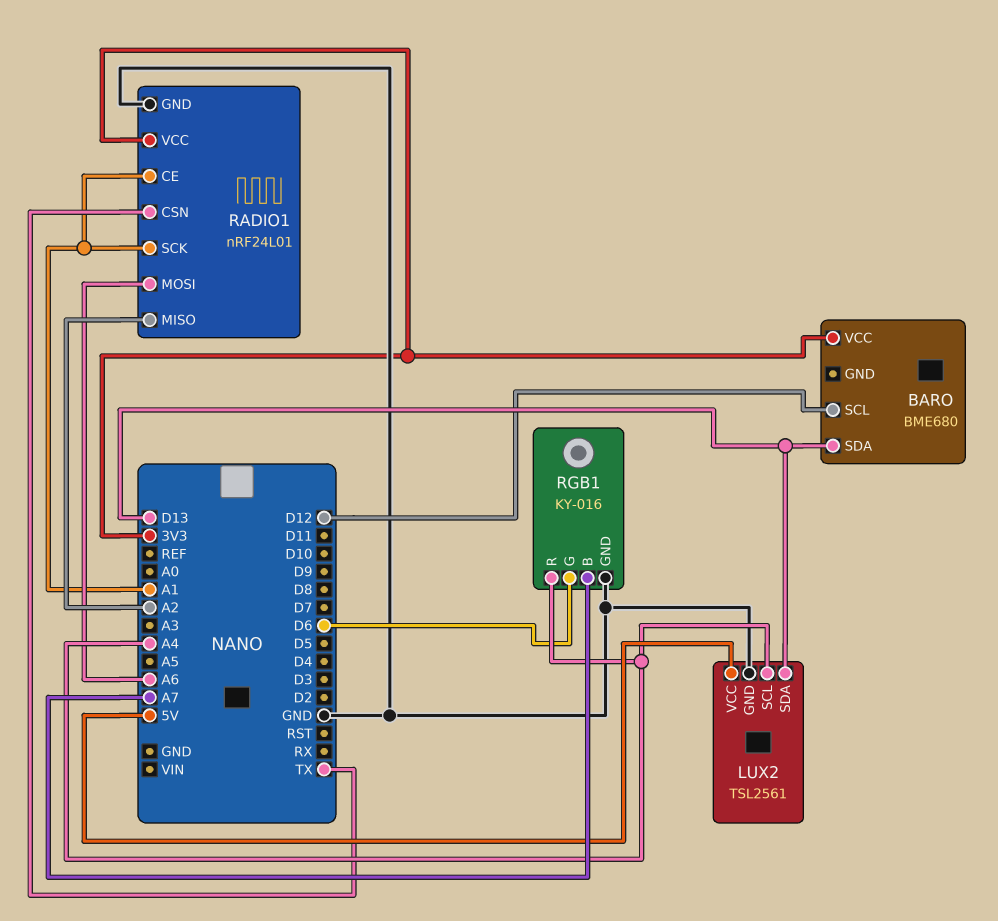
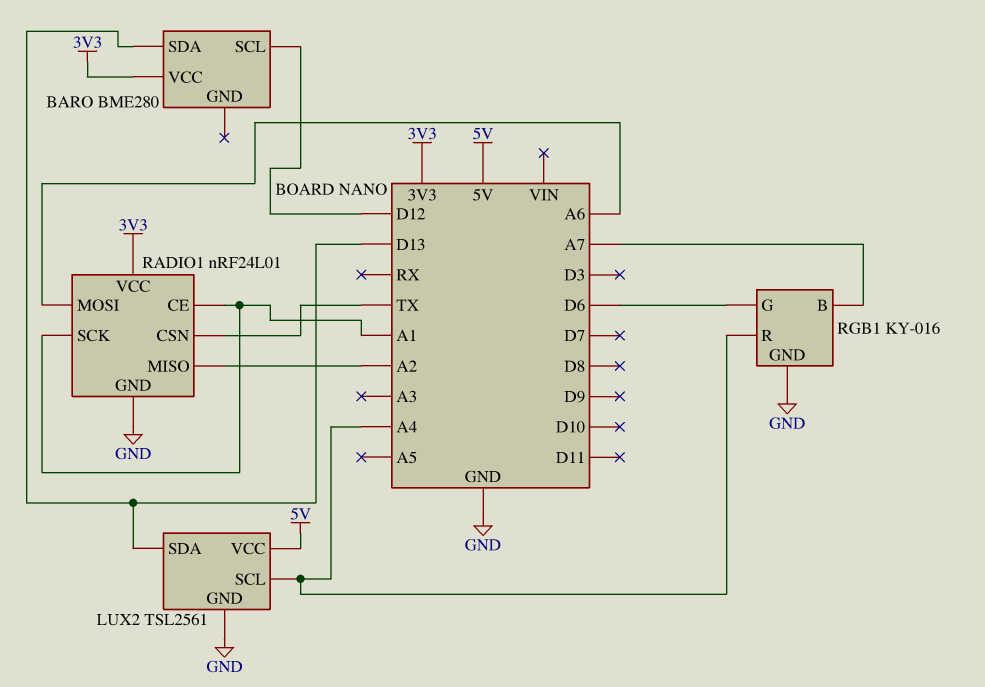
BARO: BME680 -> BME280

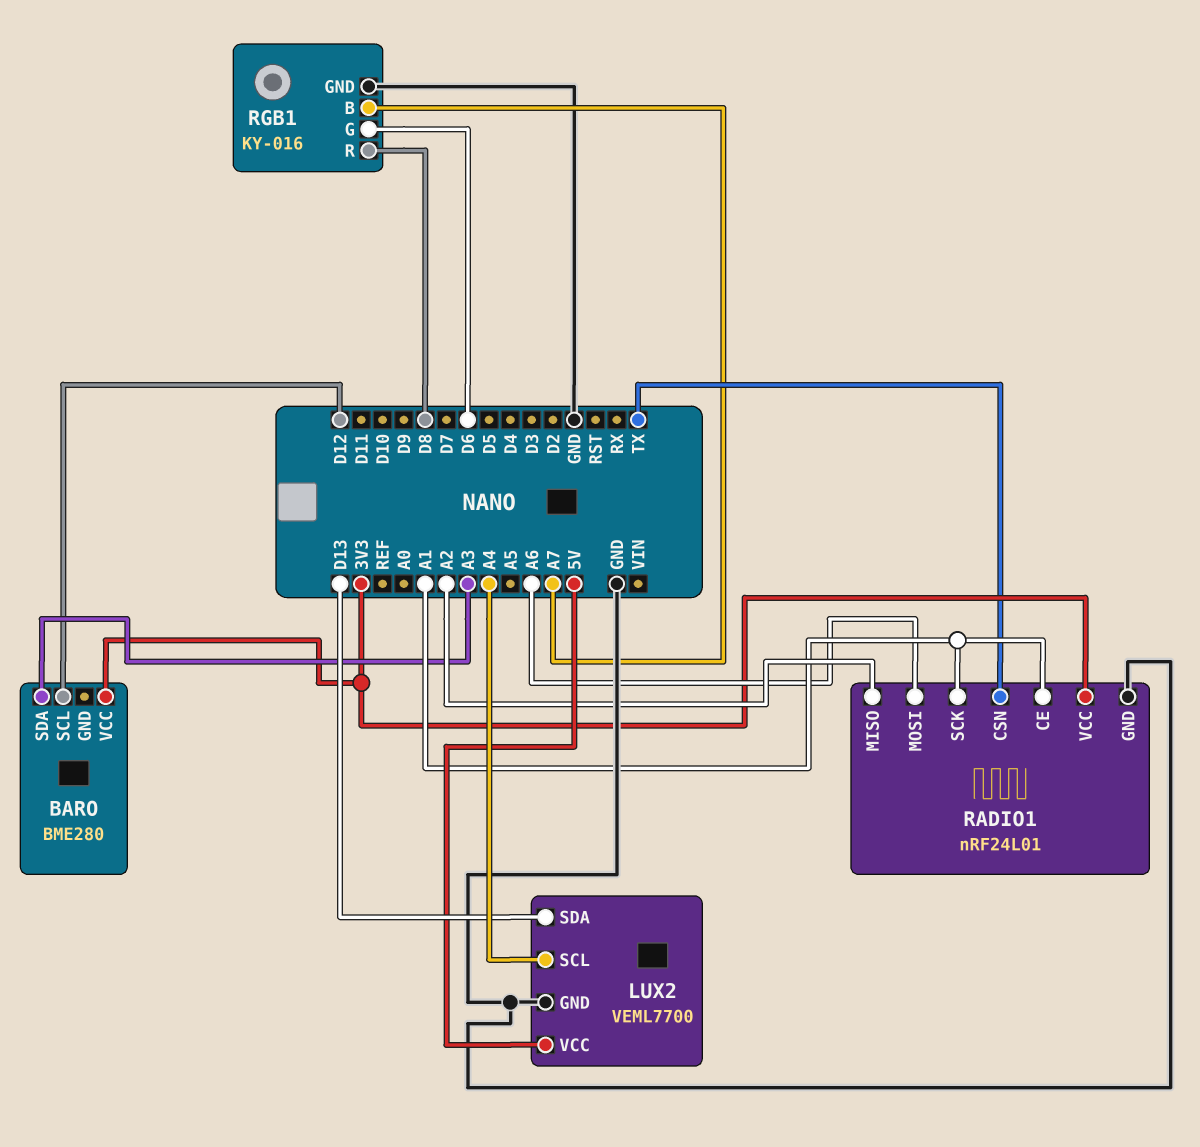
BARO pin SDA: D13 -> A3
LUX2: TSL2561 -> VEML7700
RGB1 pin R: A4 -> D8

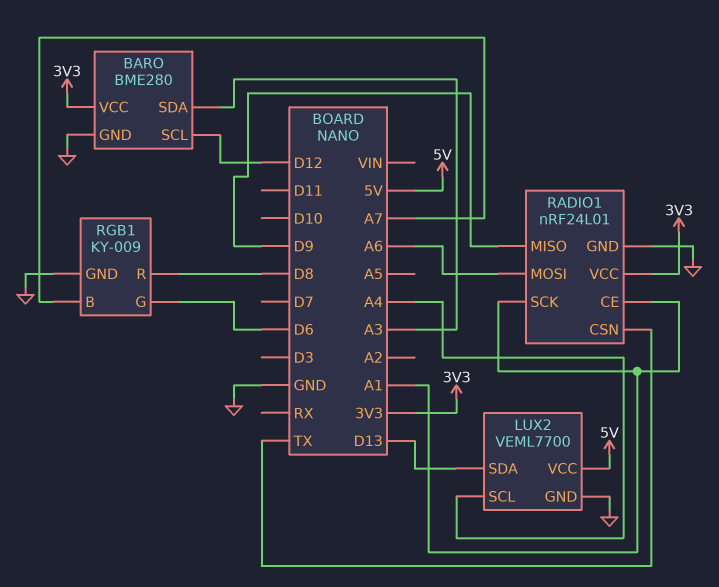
BARO pin GND: none -> GND
RADIO1 pin MISO: A2 -> D9
RGB1: KY-016 -> KY-009

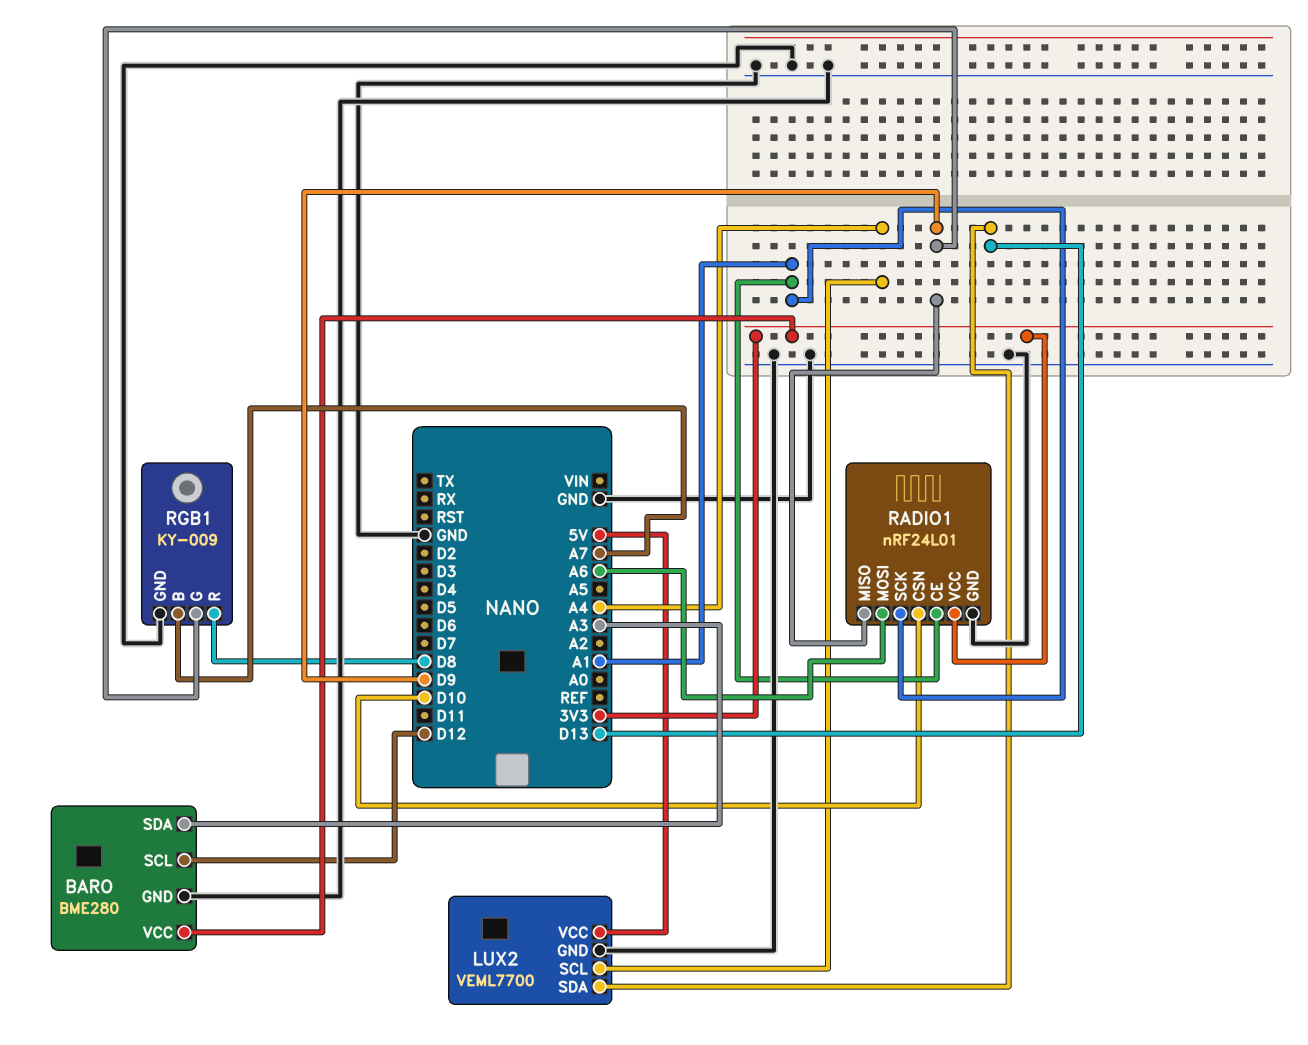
RADIO1 pin CSN: TX -> D10
RGB1 pin G: D6 -> D9

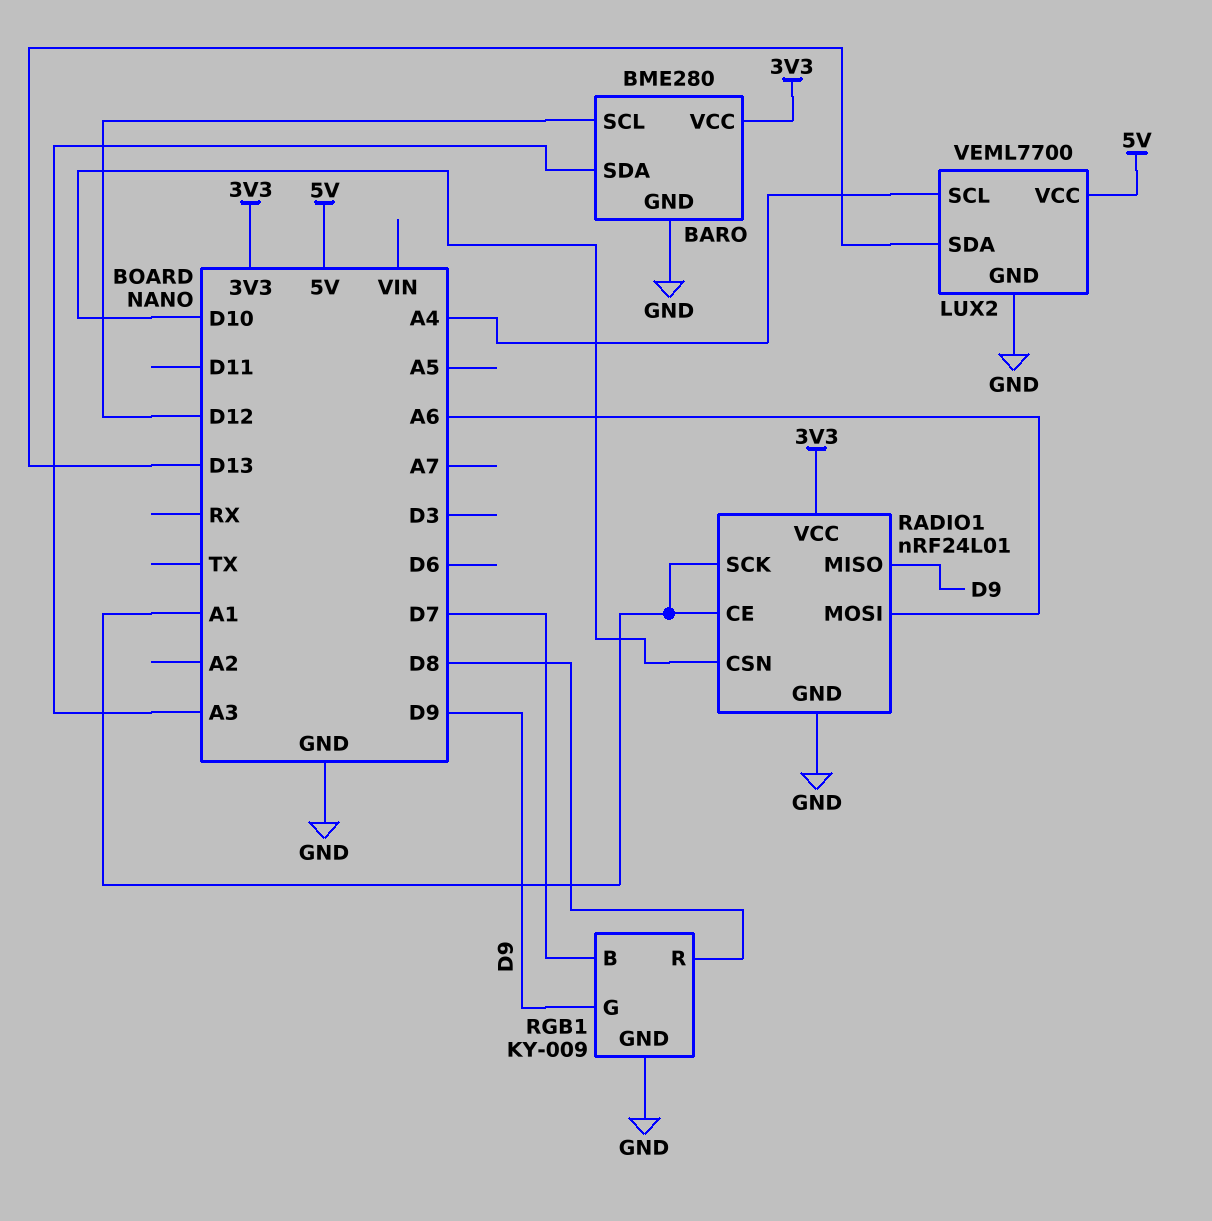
RGB1 pin B: A7 -> D7

